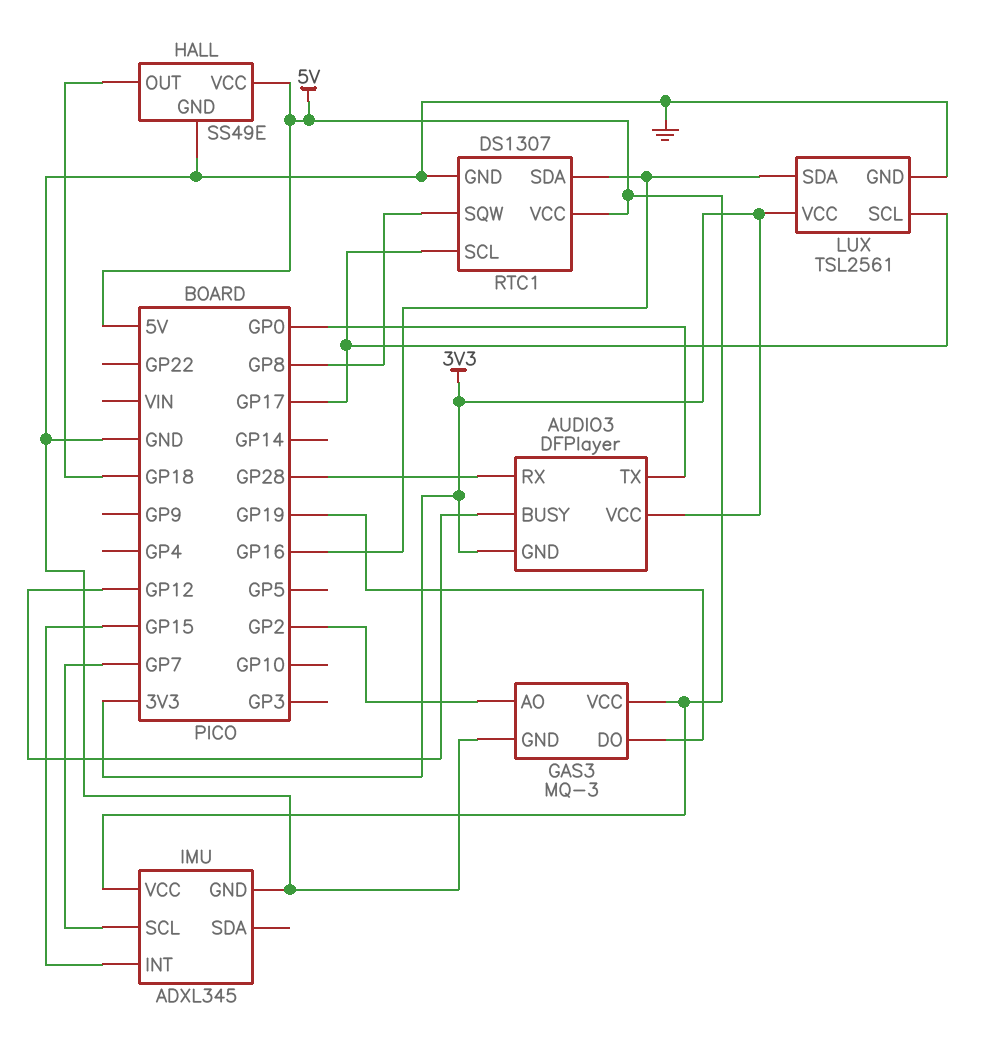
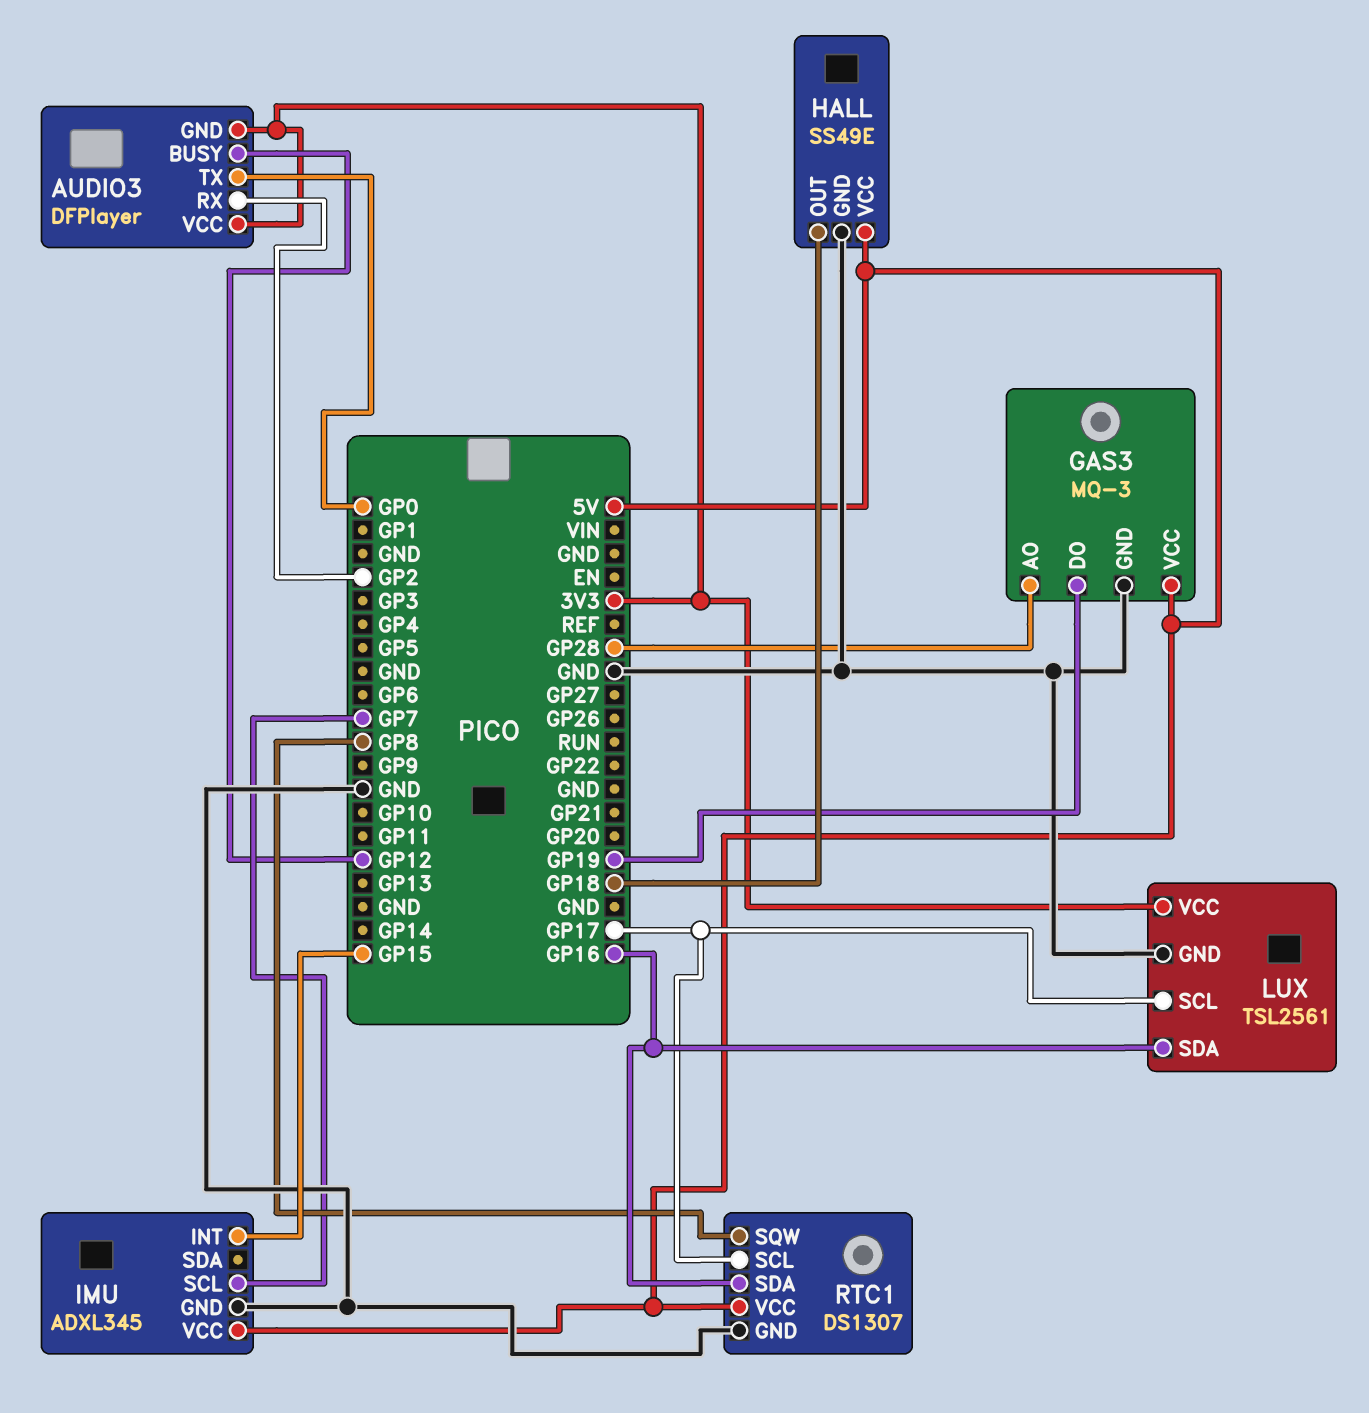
AUDIO3 pin RX: GP28 -> GP2
GAS3 pin AO: GP2 -> GP28

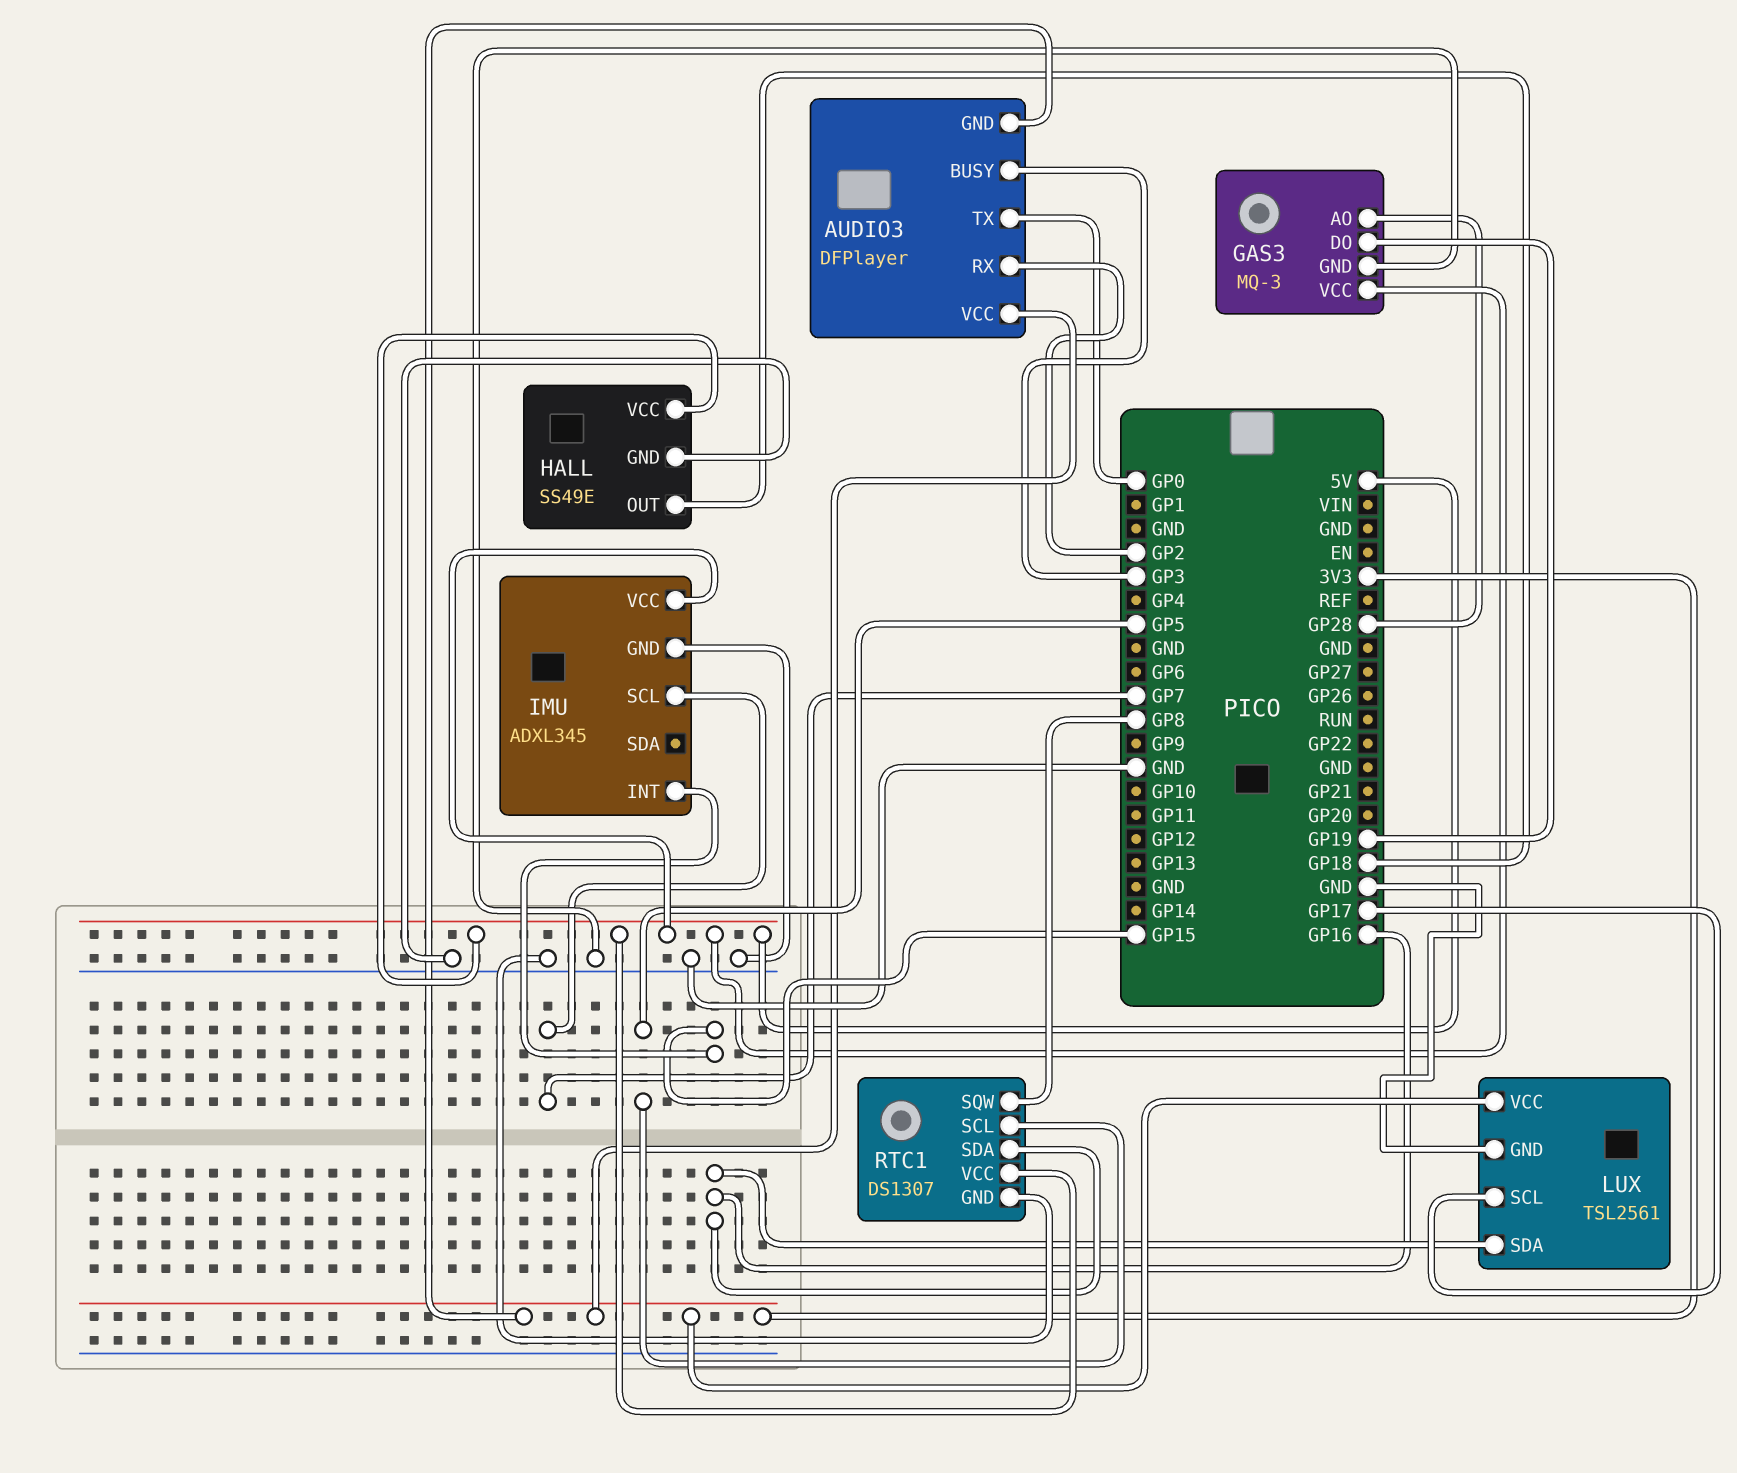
AUDIO3 pin BUSY: GP12 -> GP3
RTC1 pin SCL: GP17 -> GP5

